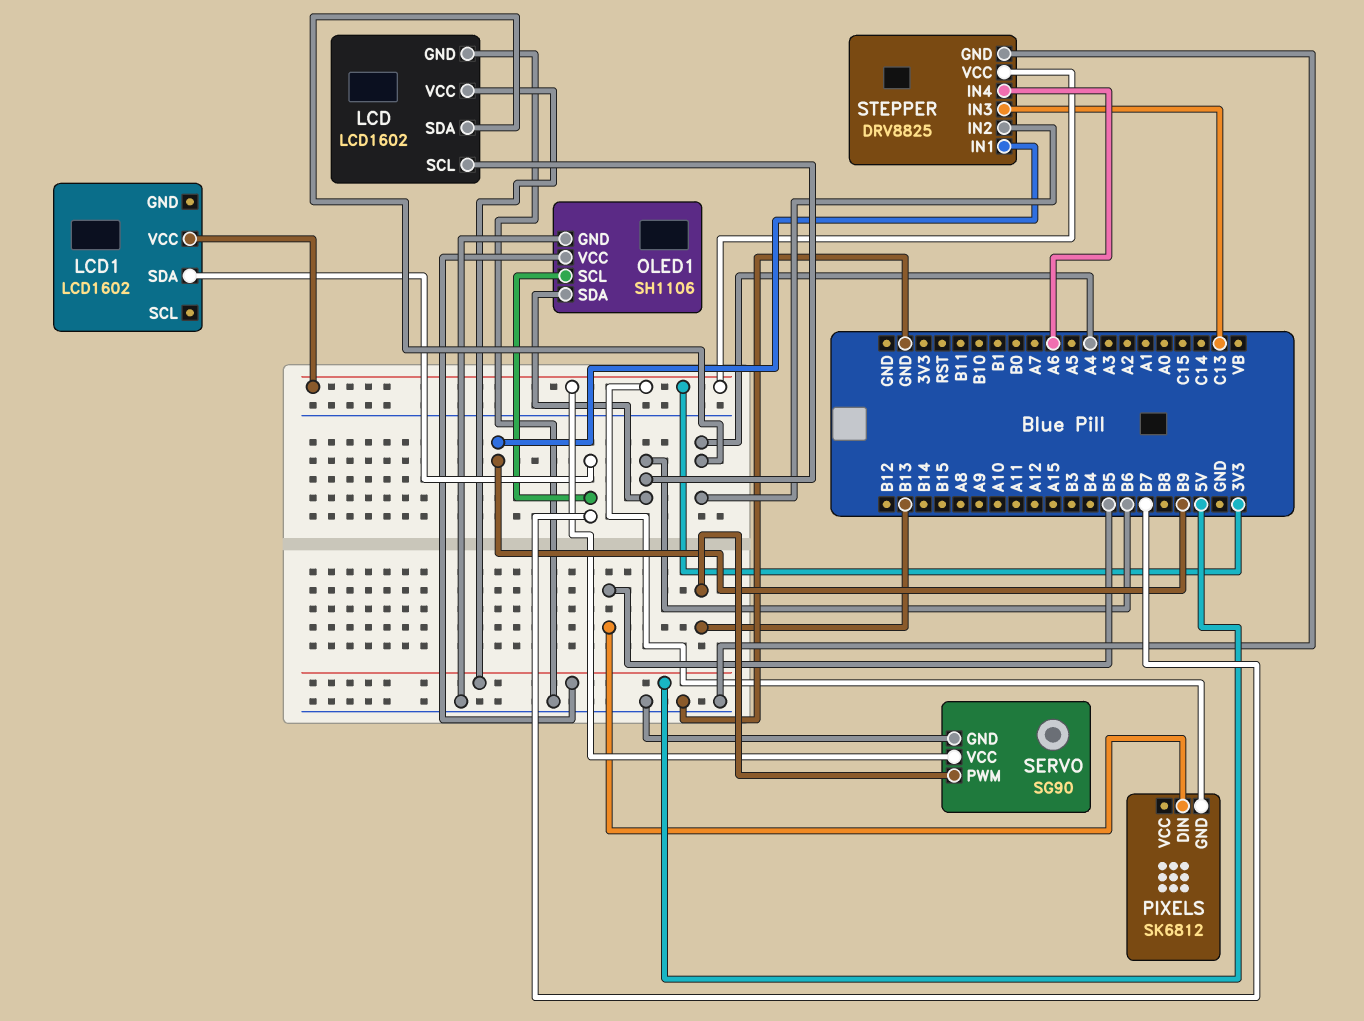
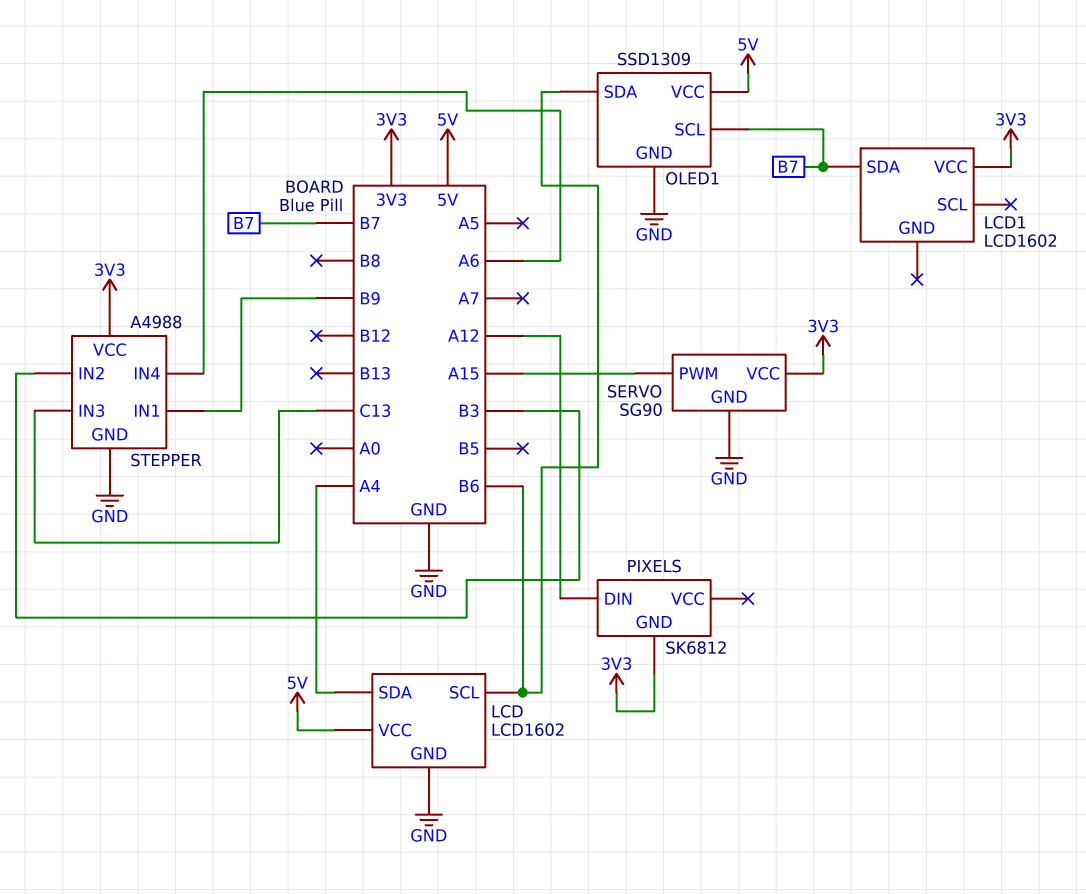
OLED1: SH1106 -> SSD1309
PIXELS pin DIN: B5 -> A12
SERVO pin PWM: B13 -> A15
STEPPER: DRV8825 -> A4988
STEPPER pin IN2: A4 -> B3

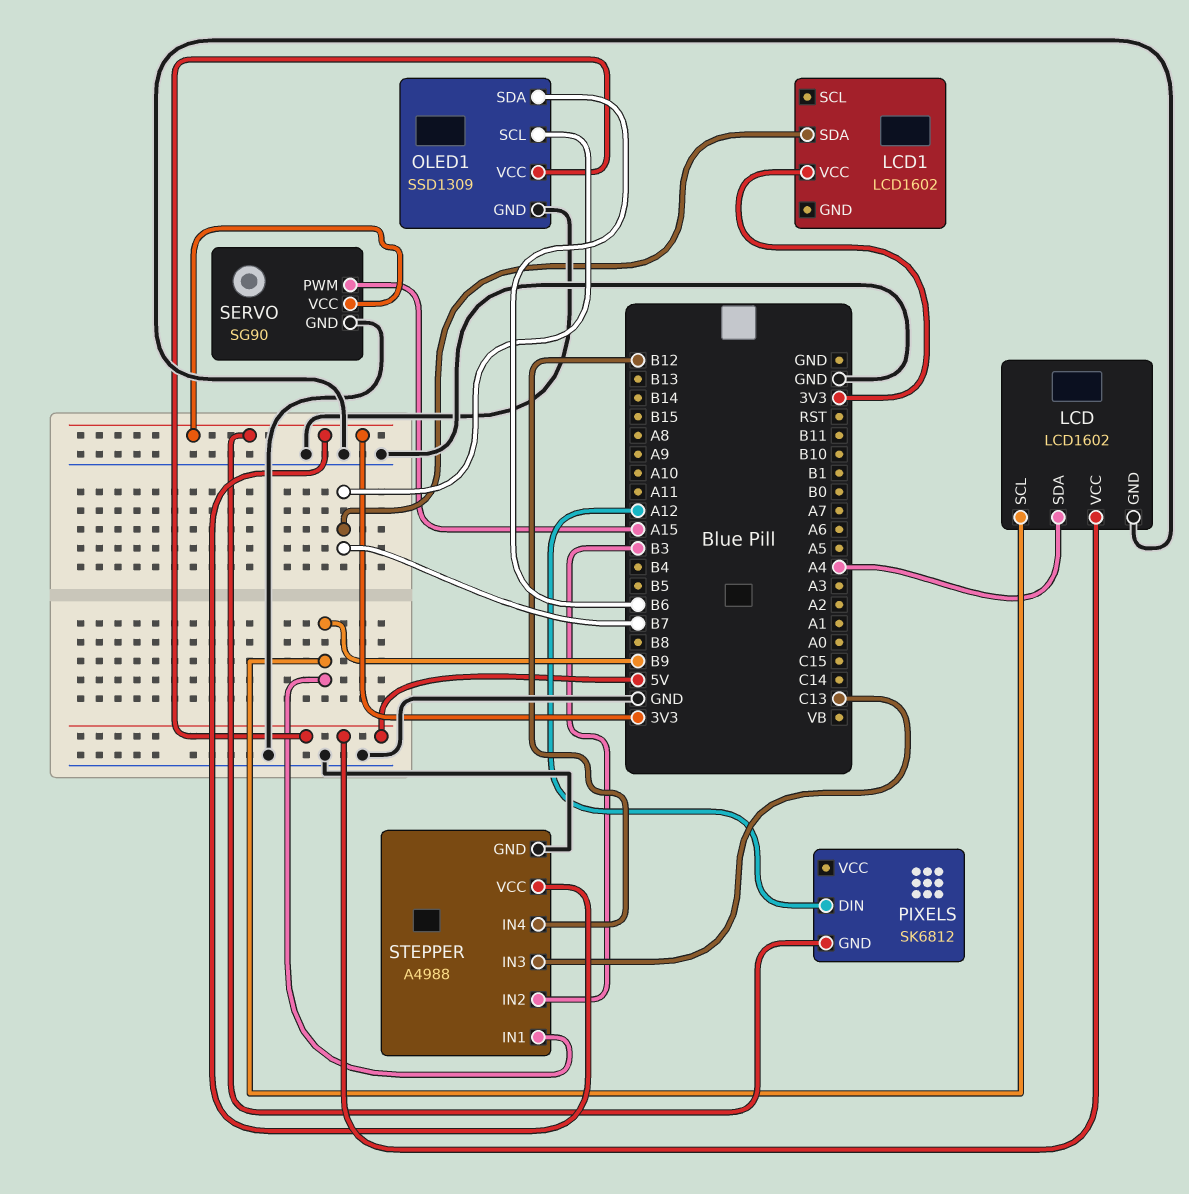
LCD pin SCL: B6 -> B9
STEPPER pin IN4: A6 -> B12

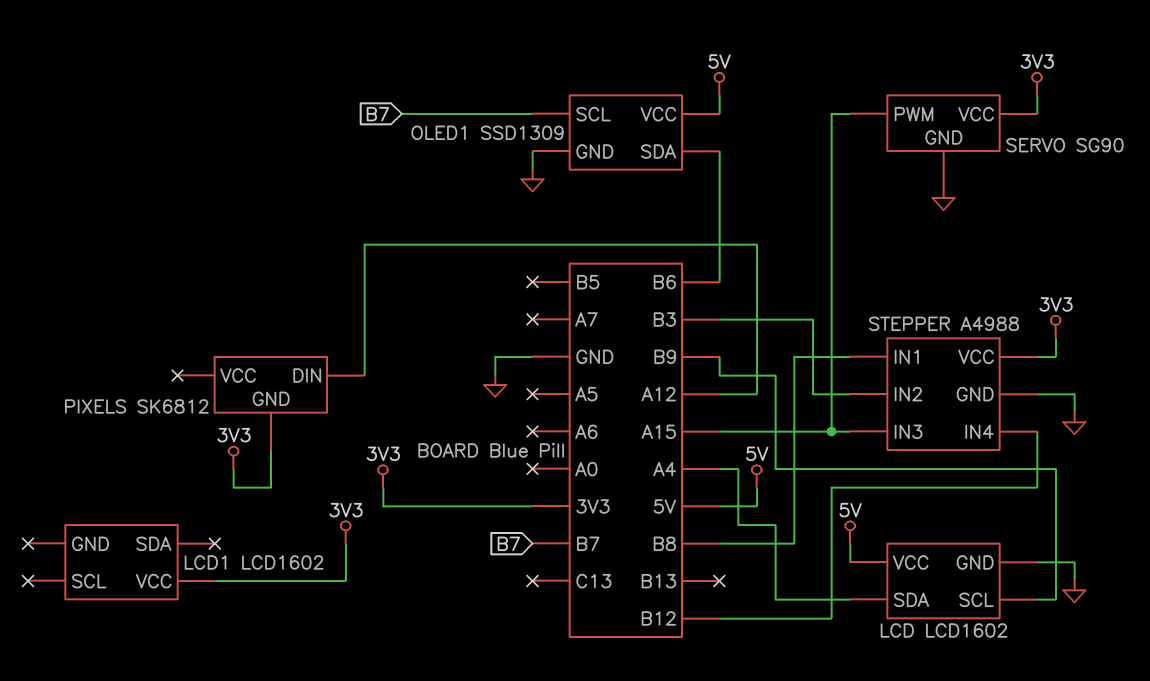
LCD1 pin SDA: B7 -> none
STEPPER pin IN1: B9 -> B8
STEPPER pin IN3: C13 -> A15

